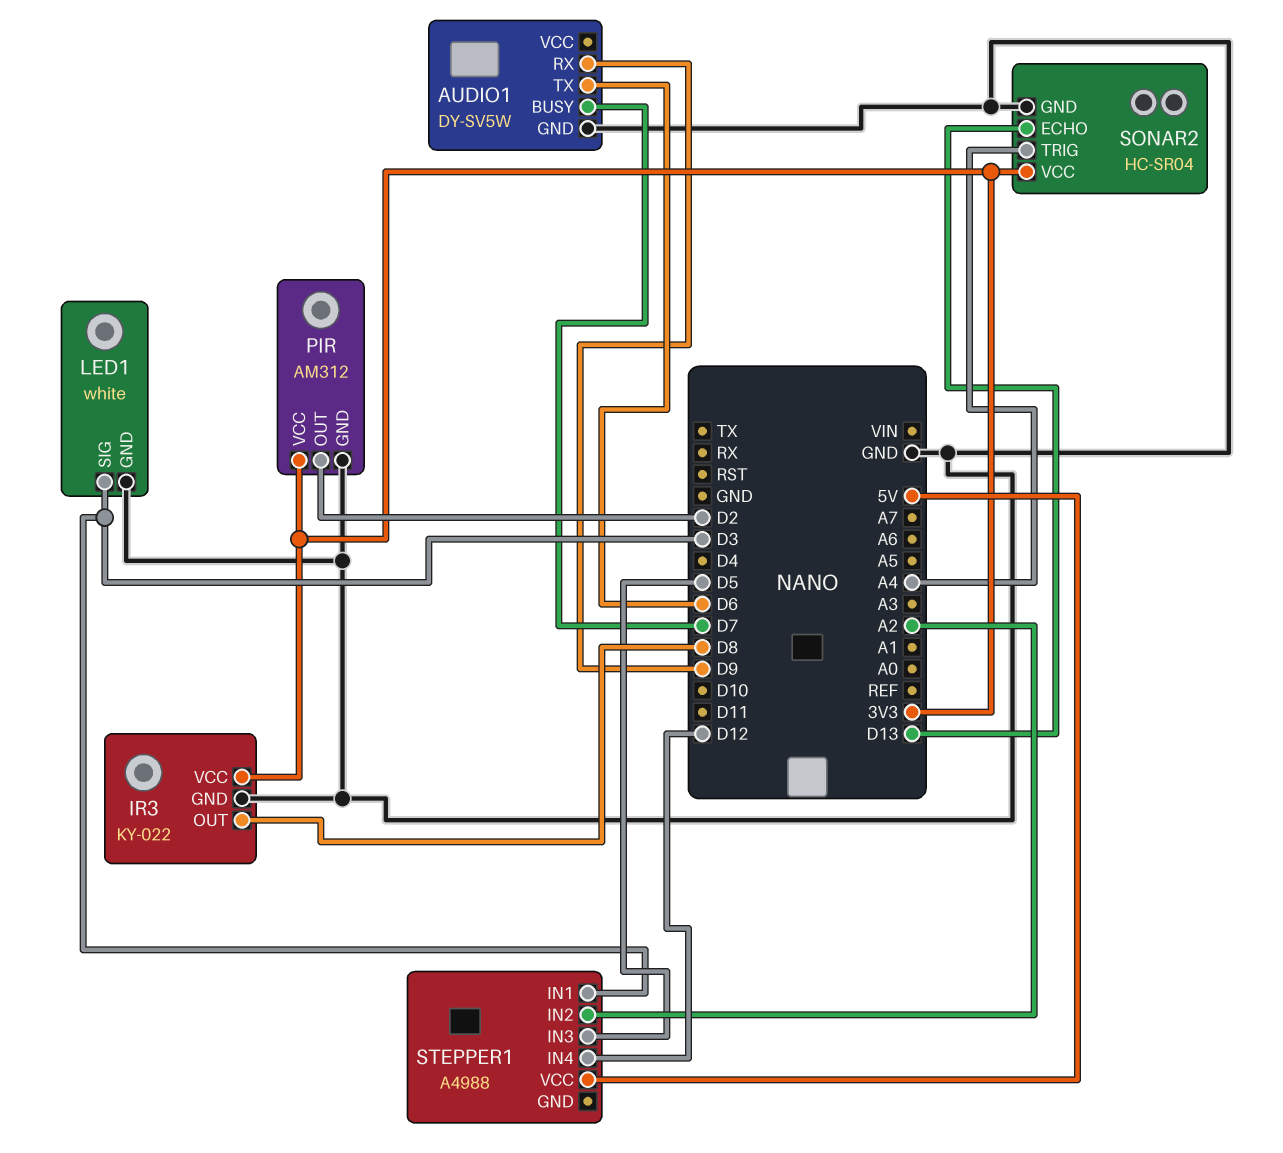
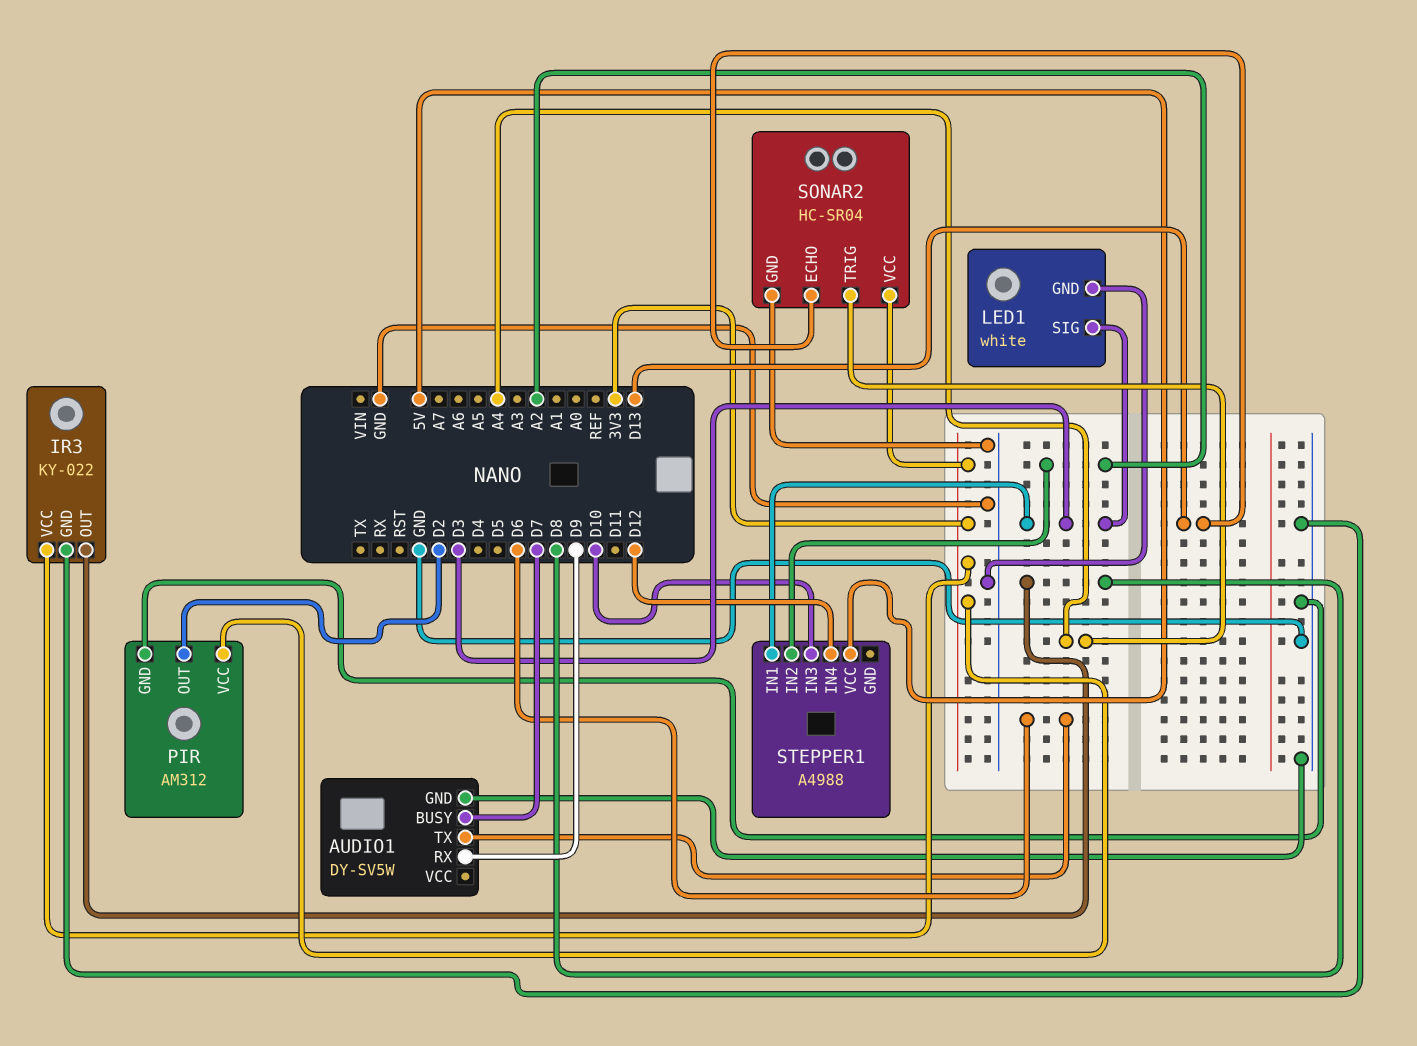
STEPPER1 pin IN3: D5 -> D10

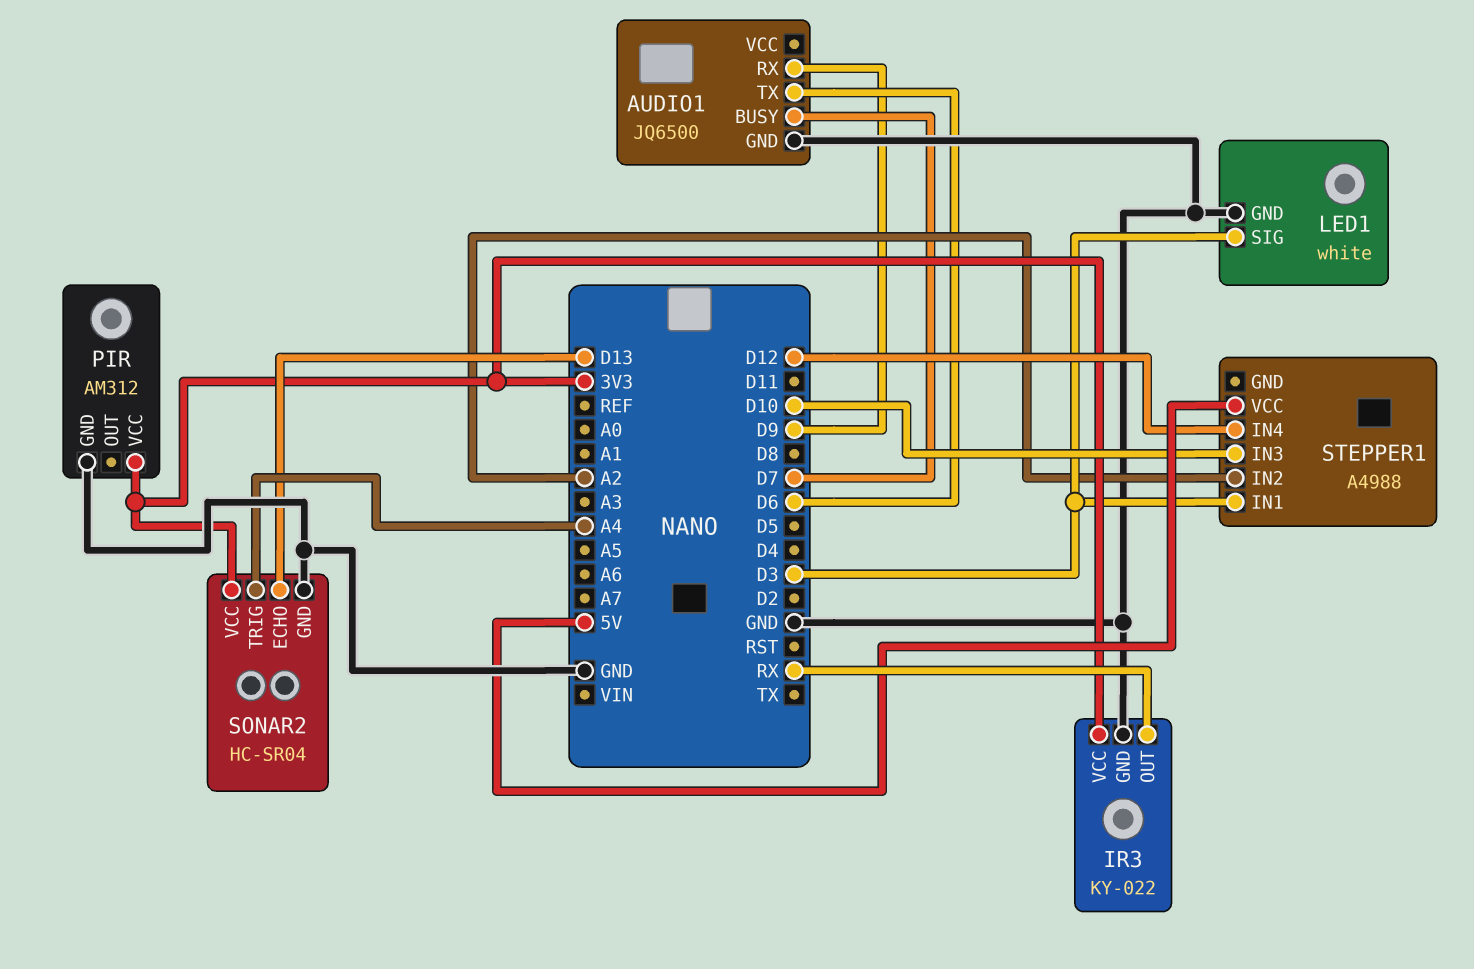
AUDIO1: DY-SV5W -> JQ6500
IR3 pin OUT: D8 -> RX
PIR pin OUT: D2 -> none

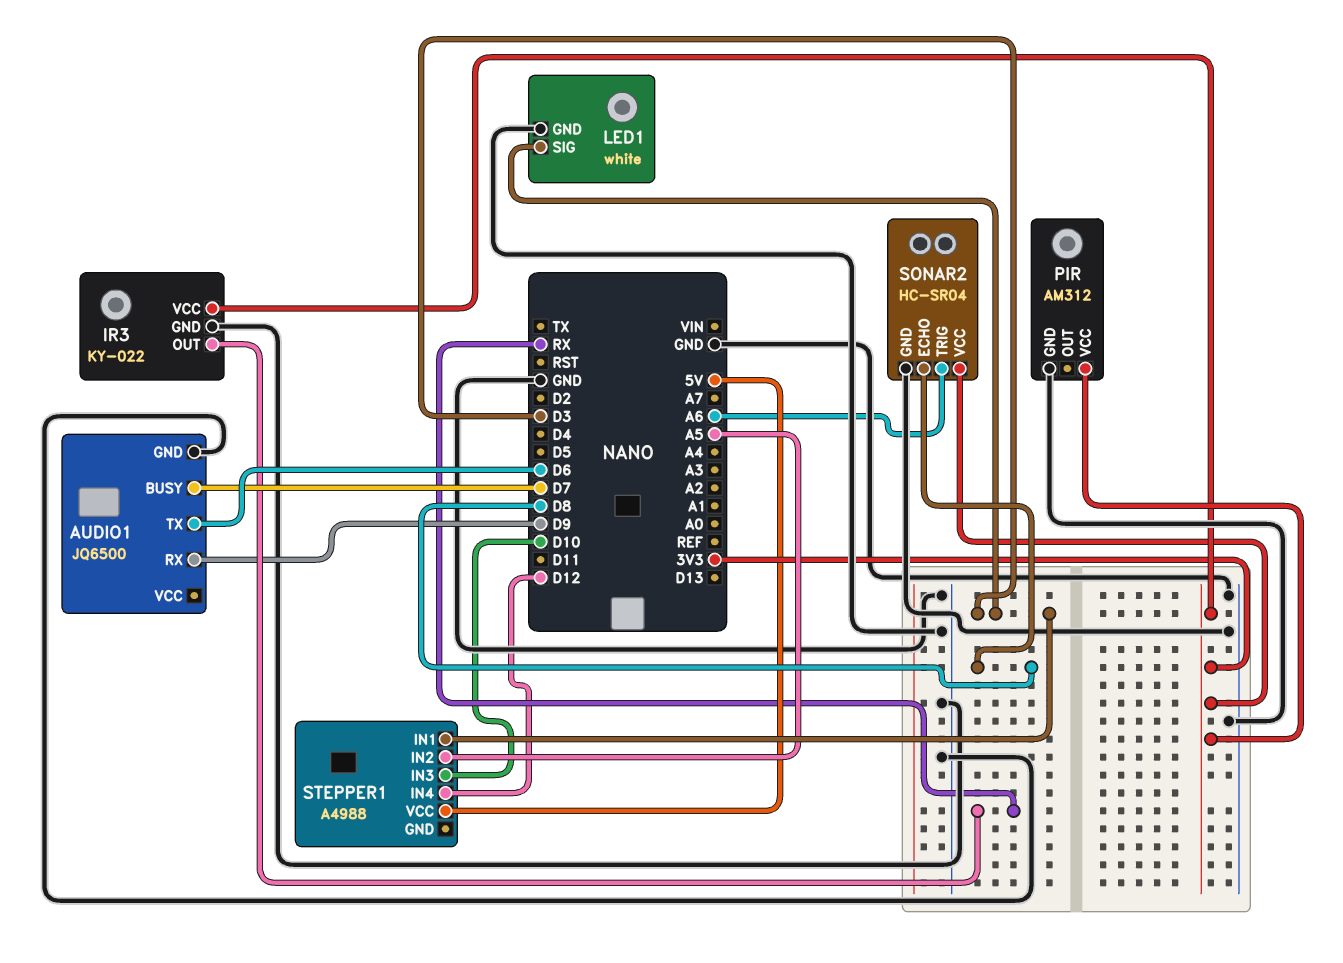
SONAR2 pin ECHO: D13 -> D8
SONAR2 pin TRIG: A4 -> A6
STEPPER1 pin IN2: A2 -> A5

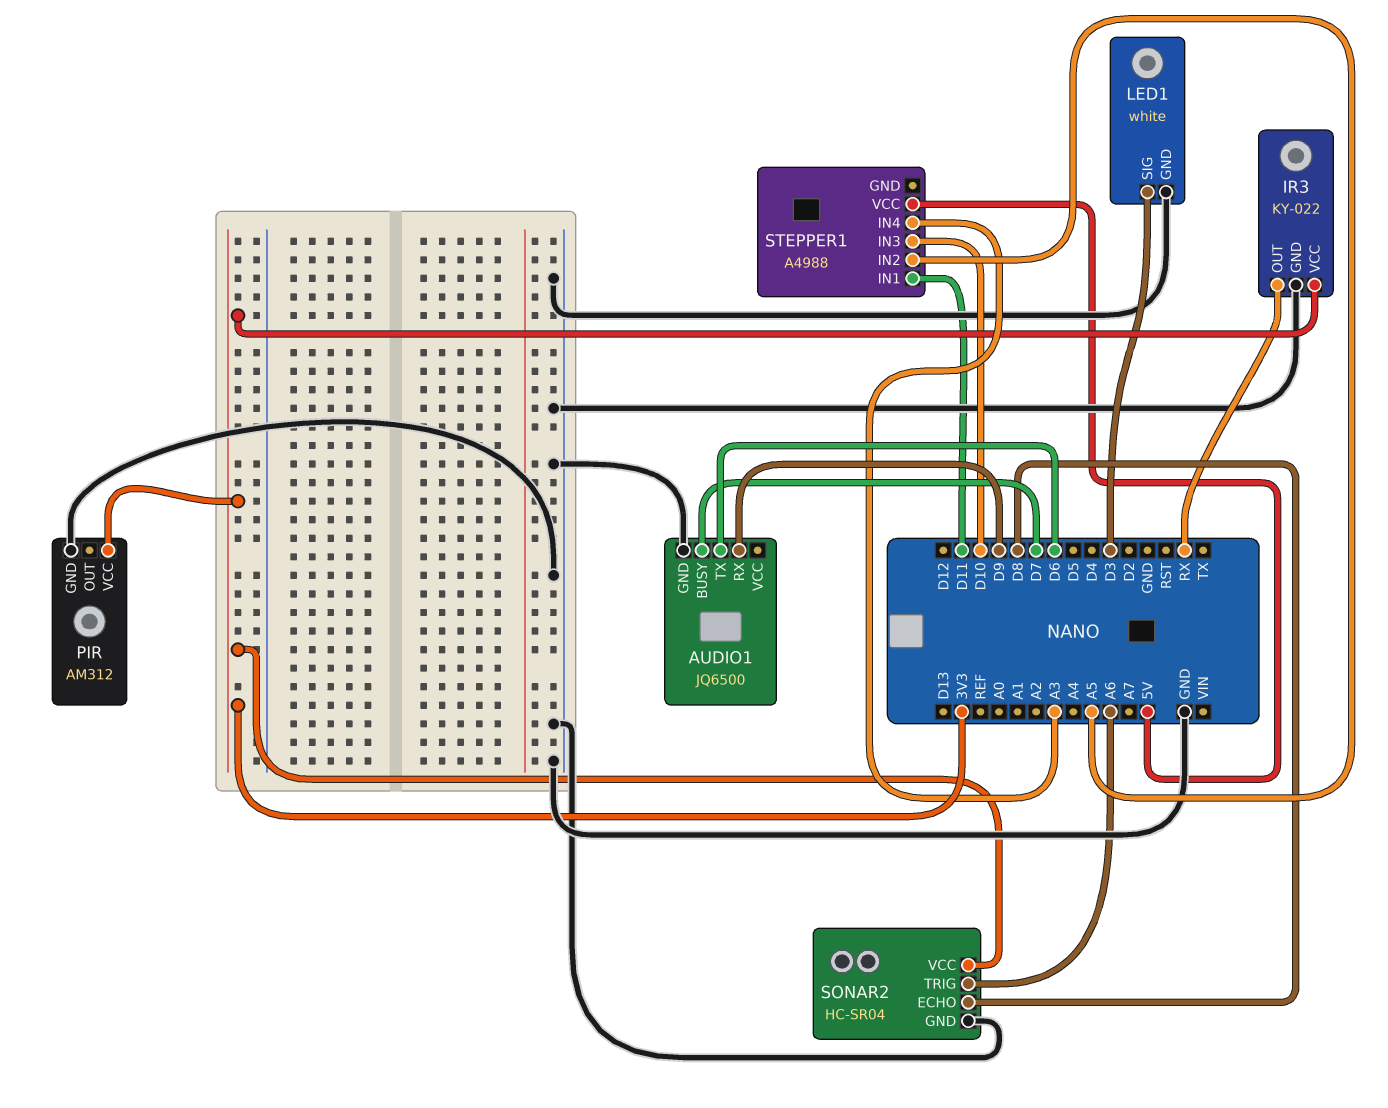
STEPPER1 pin IN1: D3 -> D11
STEPPER1 pin IN4: D12 -> A3

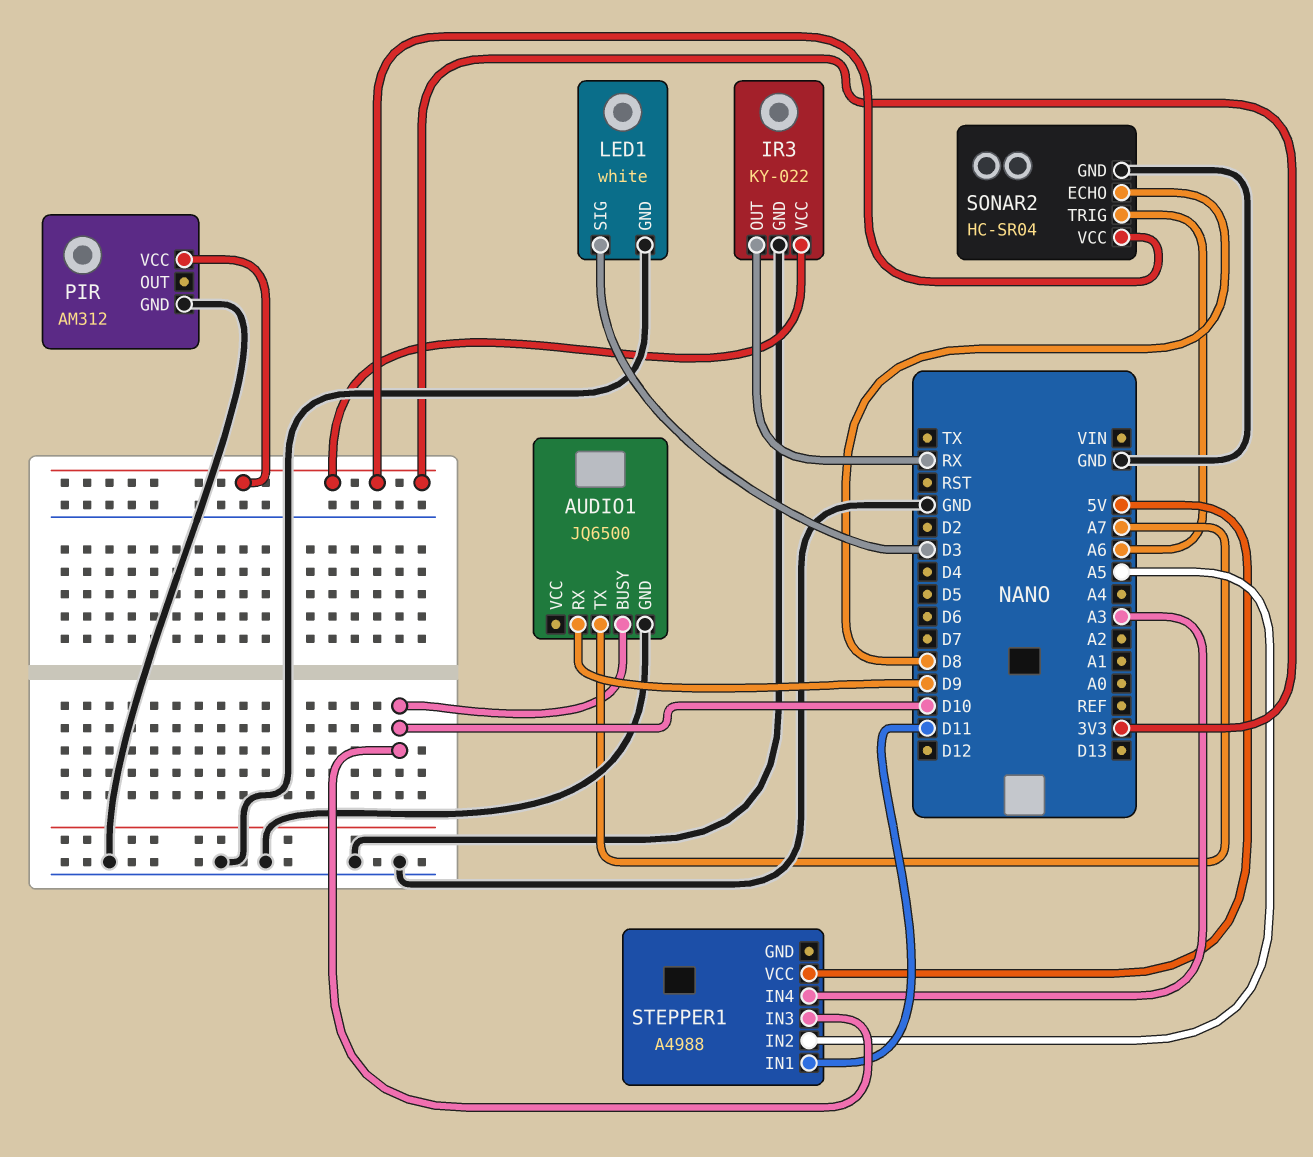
AUDIO1 pin BUSY: D7 -> D10
AUDIO1 pin TX: D6 -> A7

